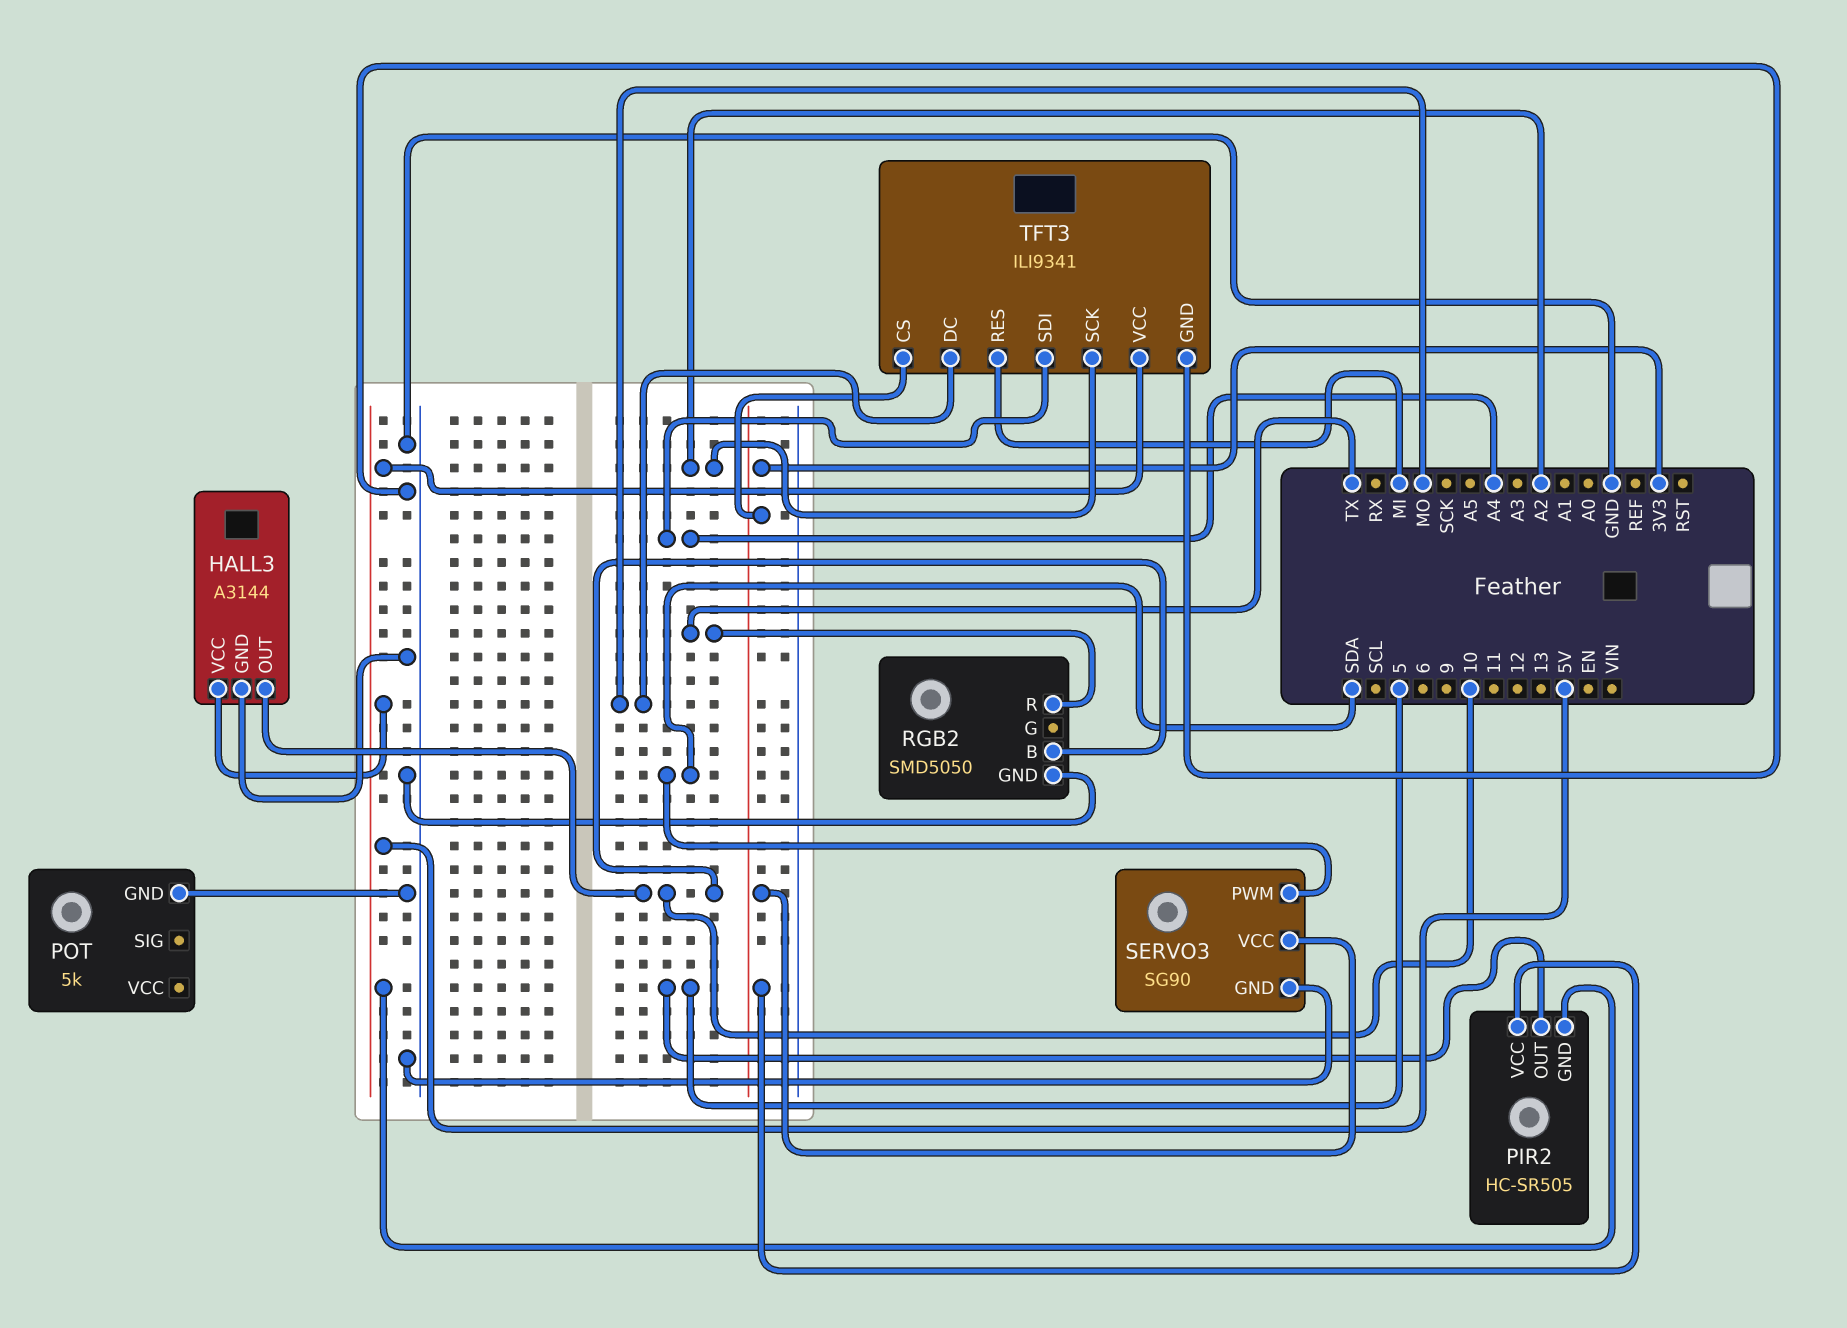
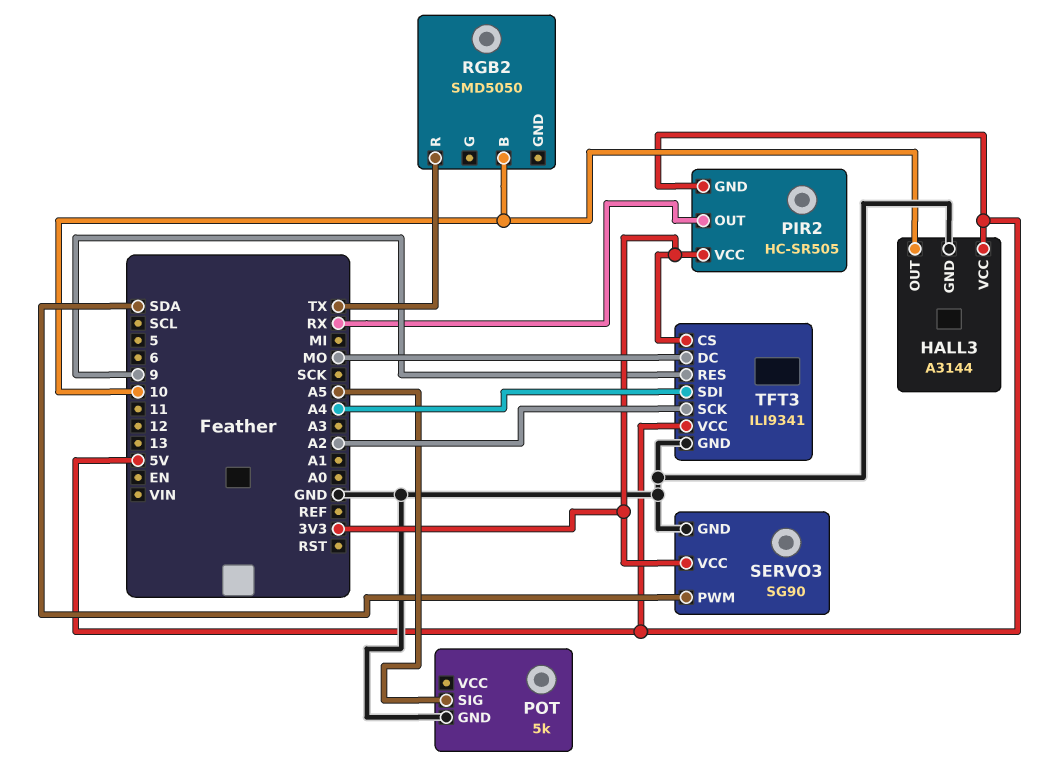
PIR2 pin OUT: 5 -> RX
POT pin SIG: none -> A5
RGB2 pin GND: GND -> none
TFT3 pin RES: MI -> 9

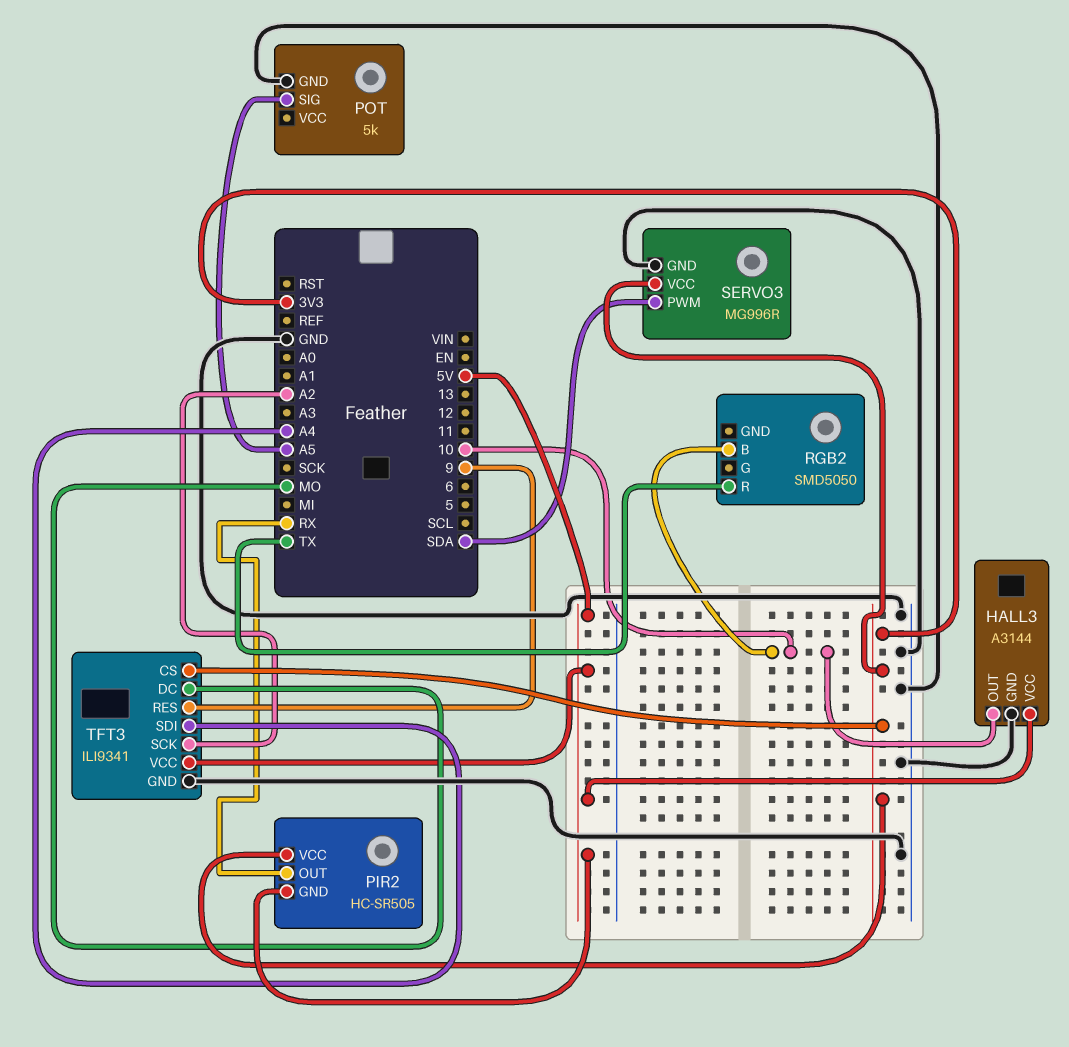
SERVO3: SG90 -> MG996R

